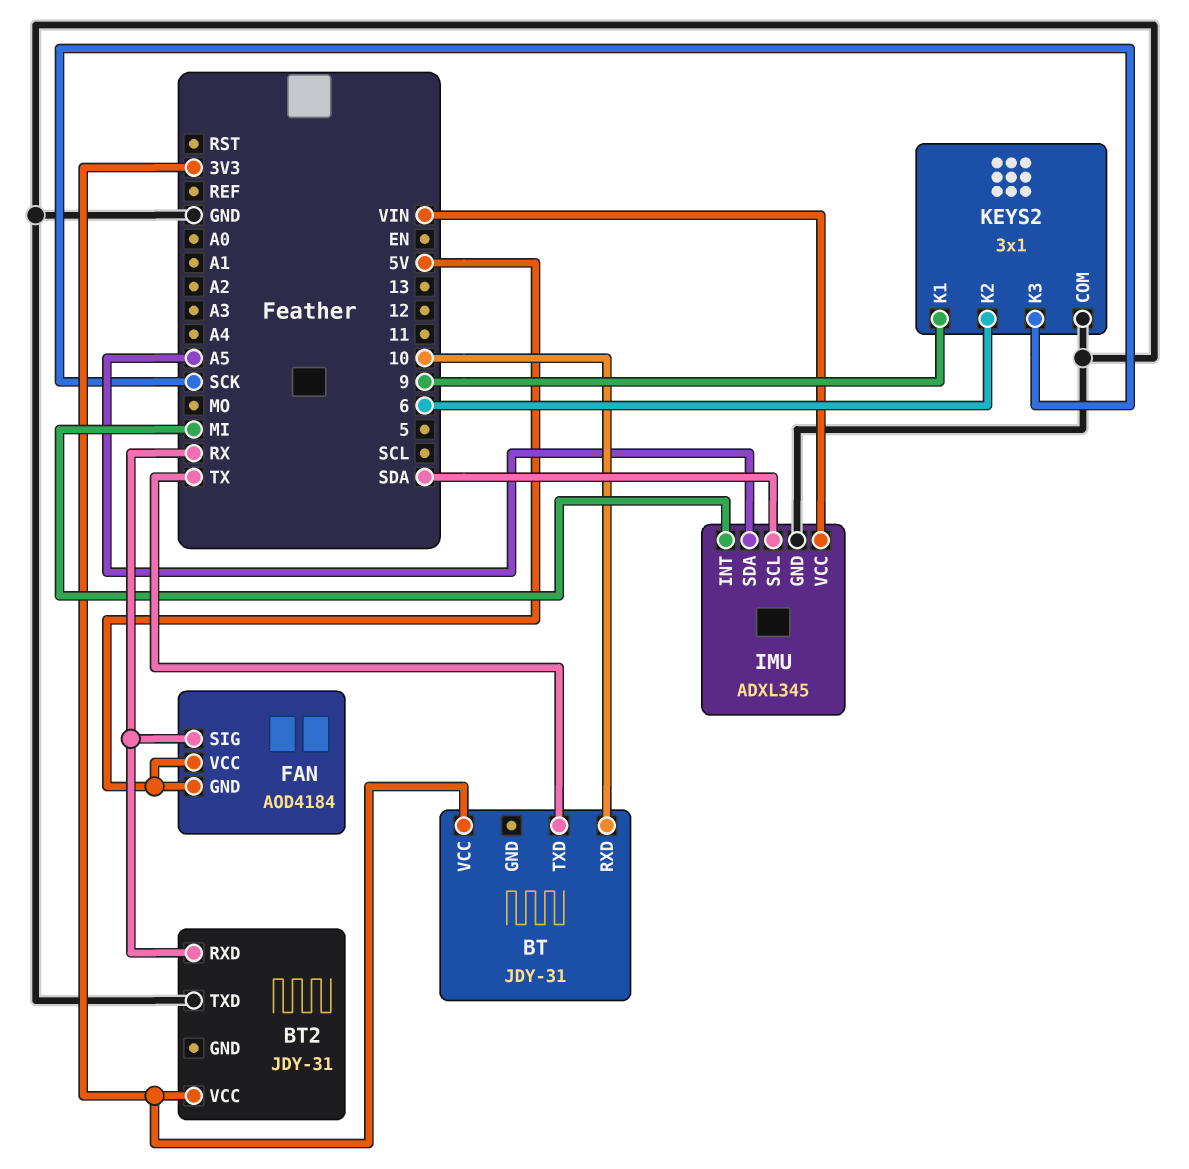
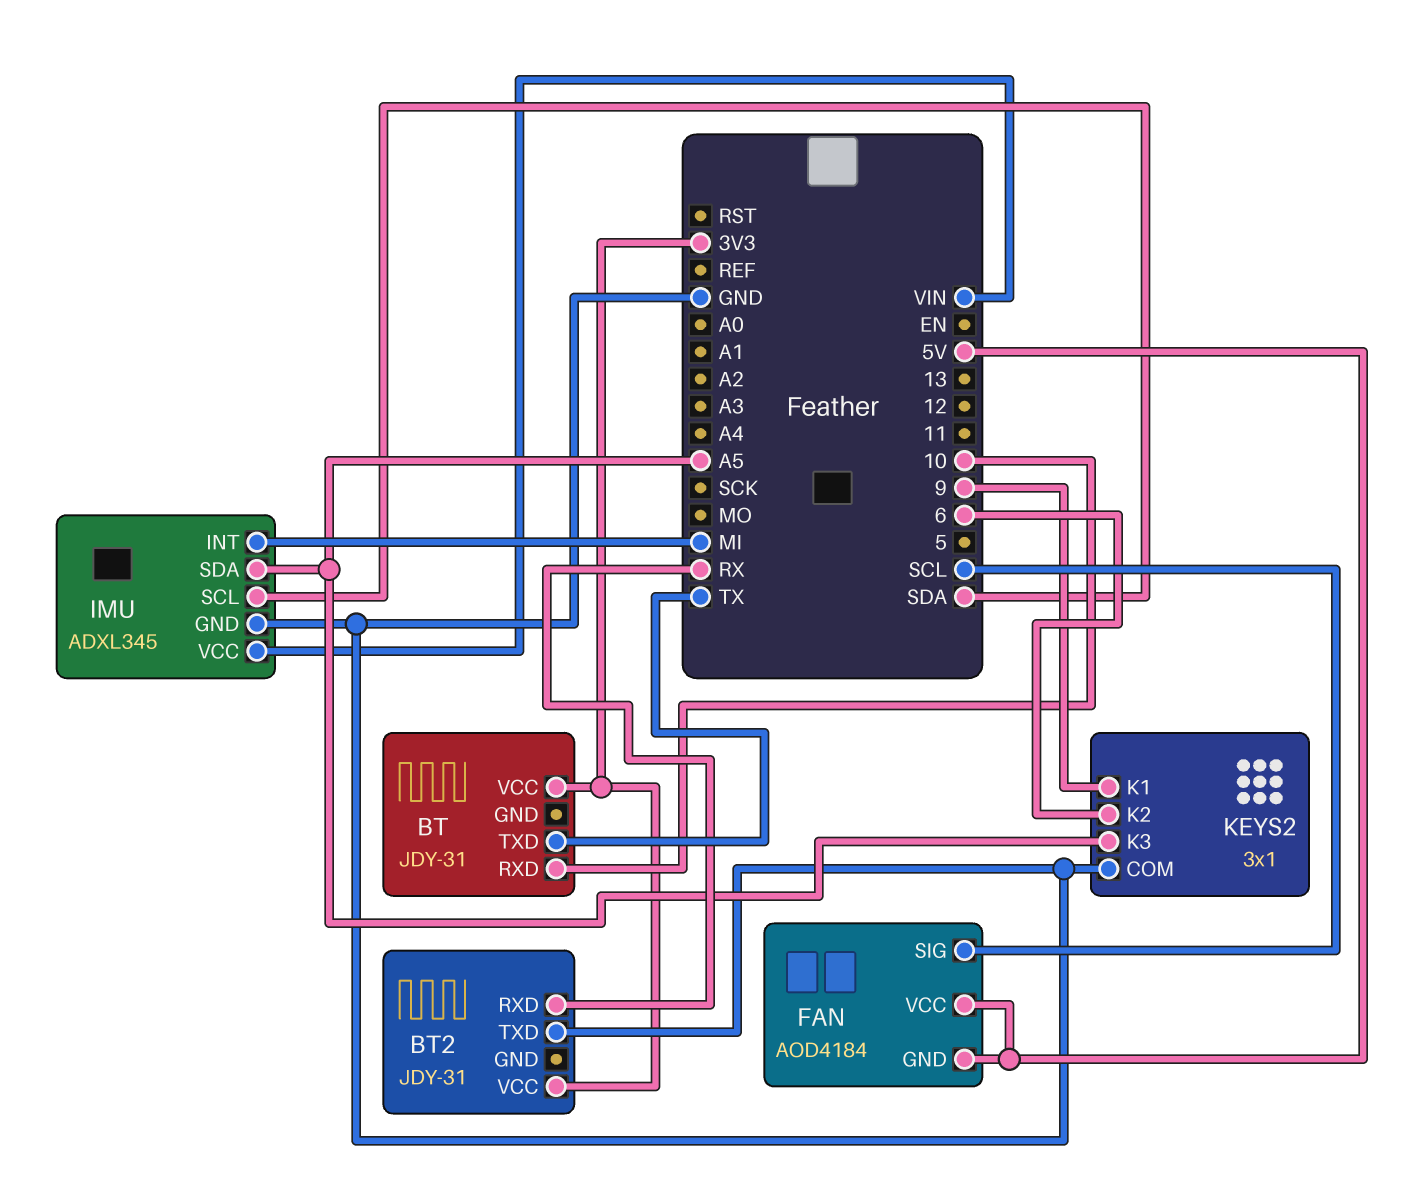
FAN pin SIG: RX -> SCL
KEYS2 pin K3: SCK -> A5

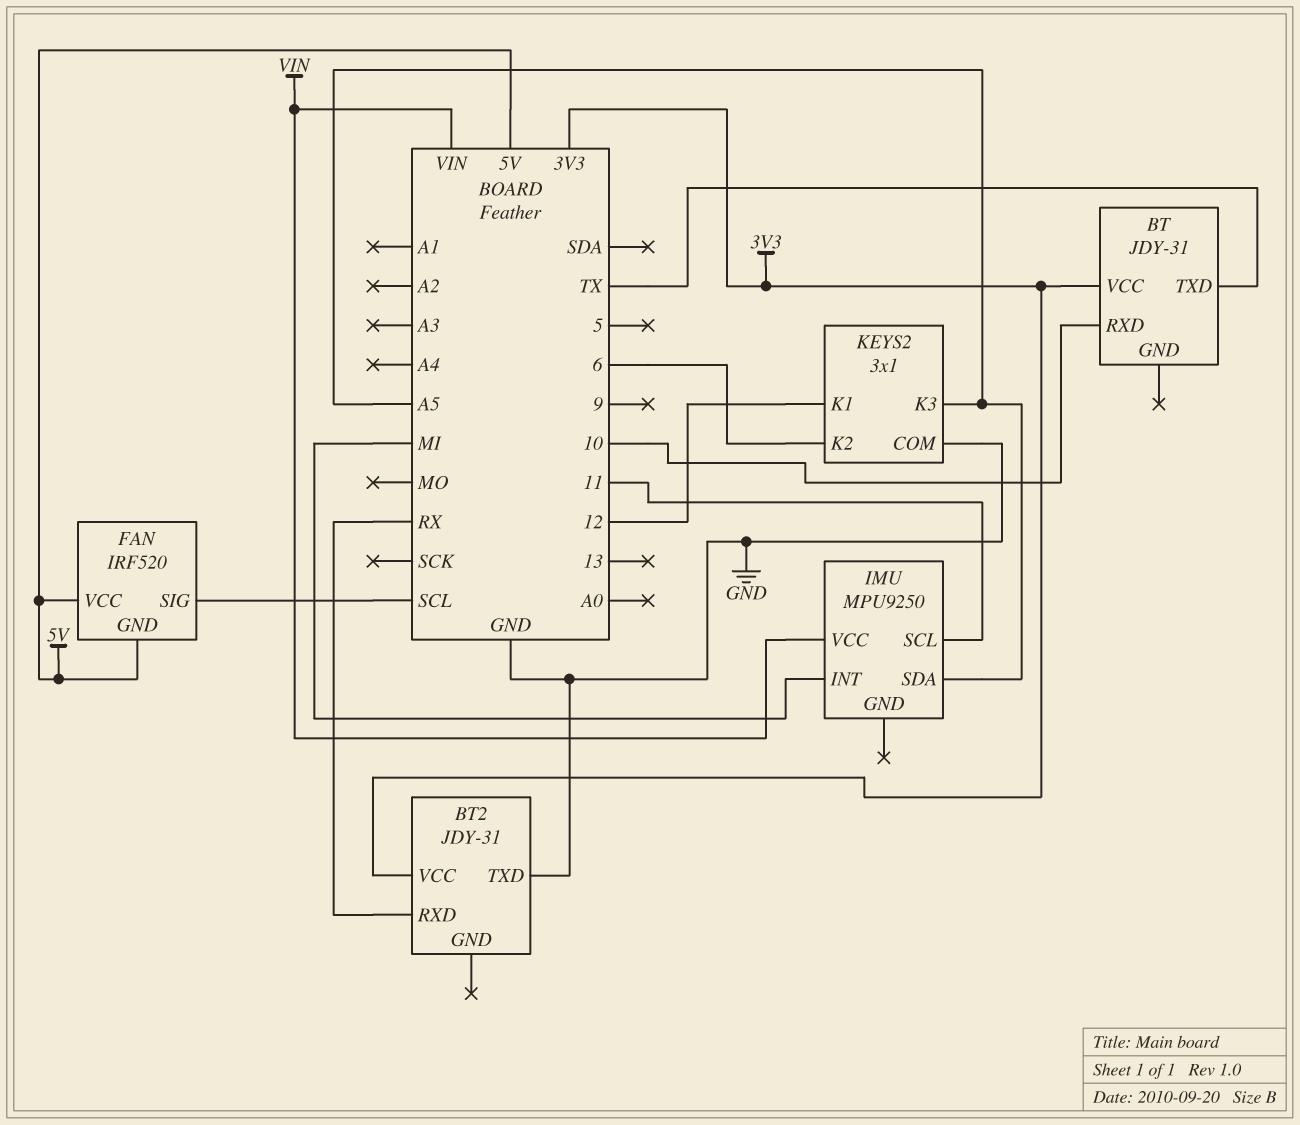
FAN: AOD4184 -> IRF520
IMU: ADXL345 -> MPU9250
IMU pin GND: GND -> none
IMU pin SCL: SDA -> 11
KEYS2 pin K1: 9 -> 12

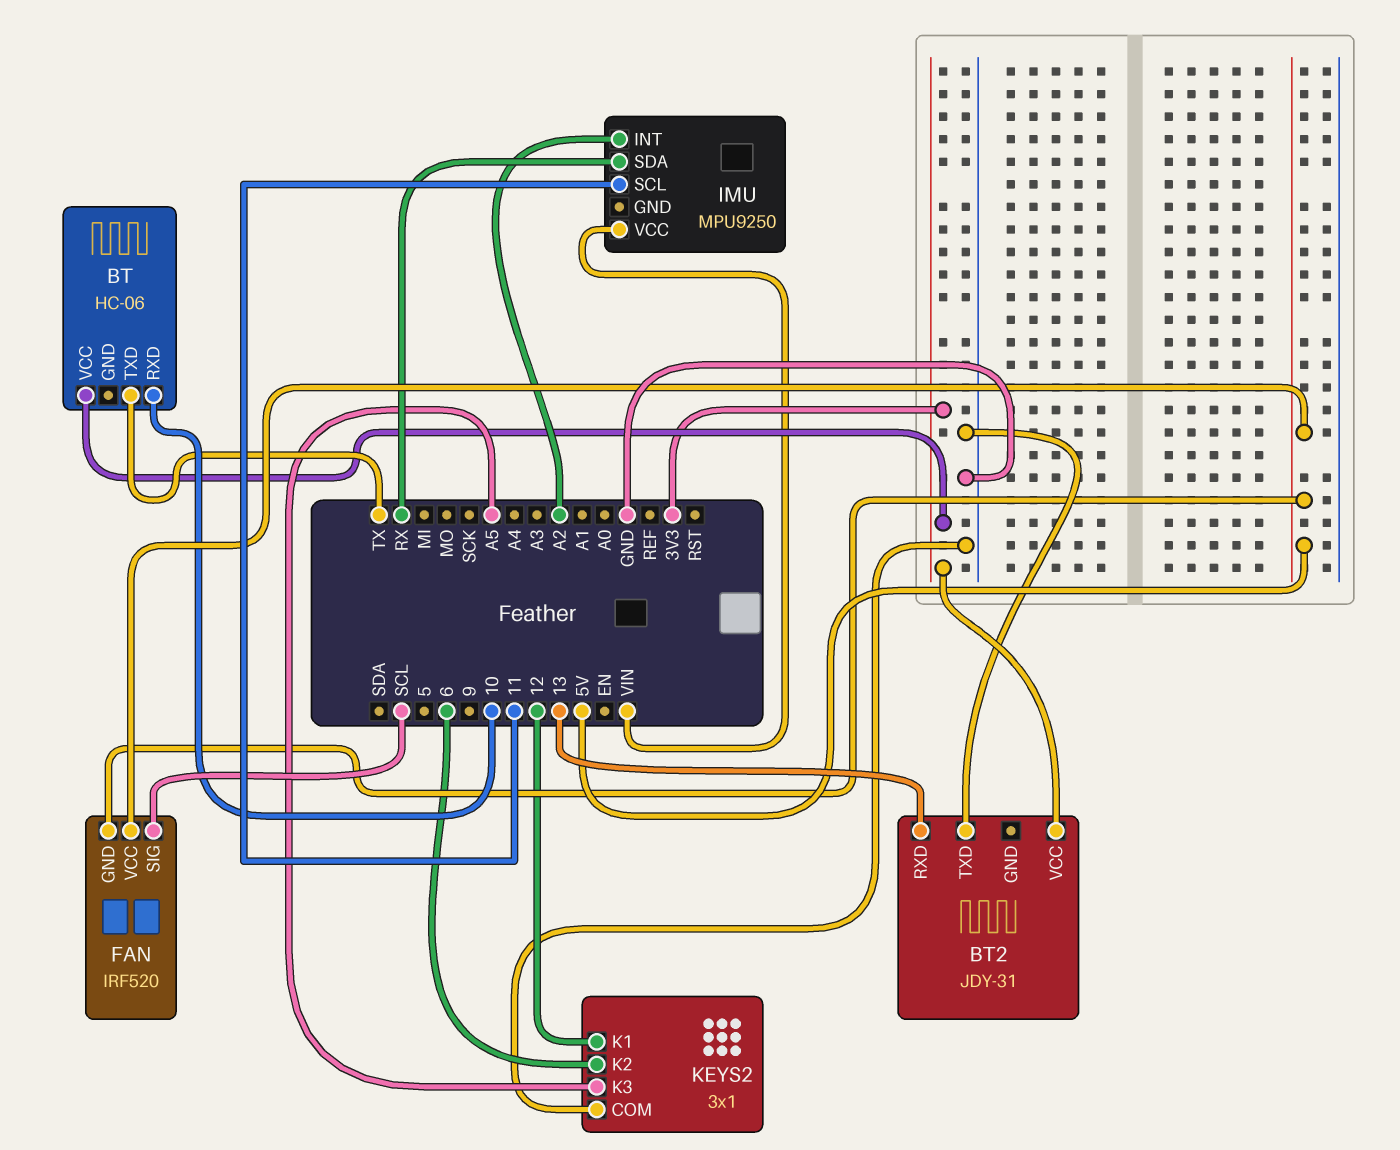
BT: JDY-31 -> HC-06
BT2 pin RXD: RX -> 13
IMU pin INT: MI -> A2
IMU pin SDA: A5 -> RX

